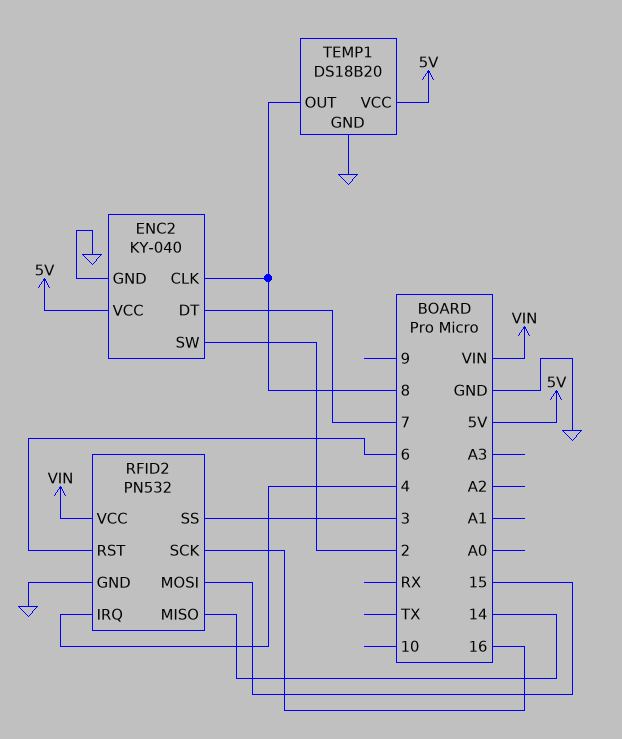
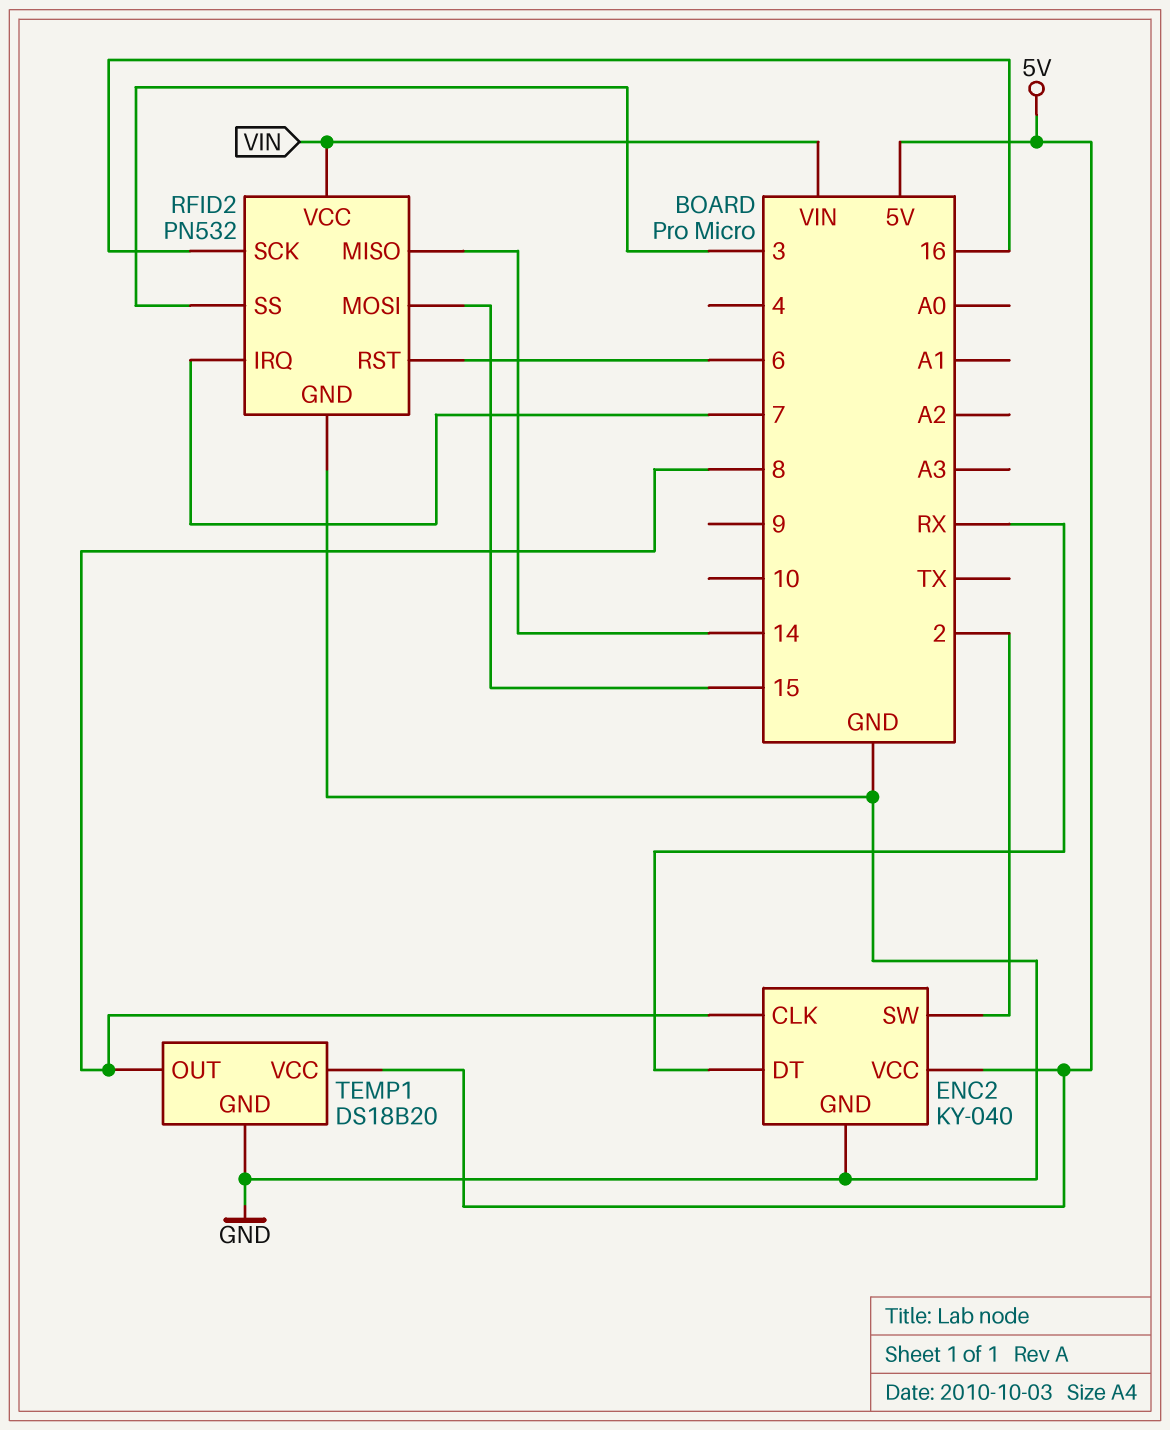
ENC2 pin DT: 7 -> RX
RFID2 pin IRQ: 4 -> 7

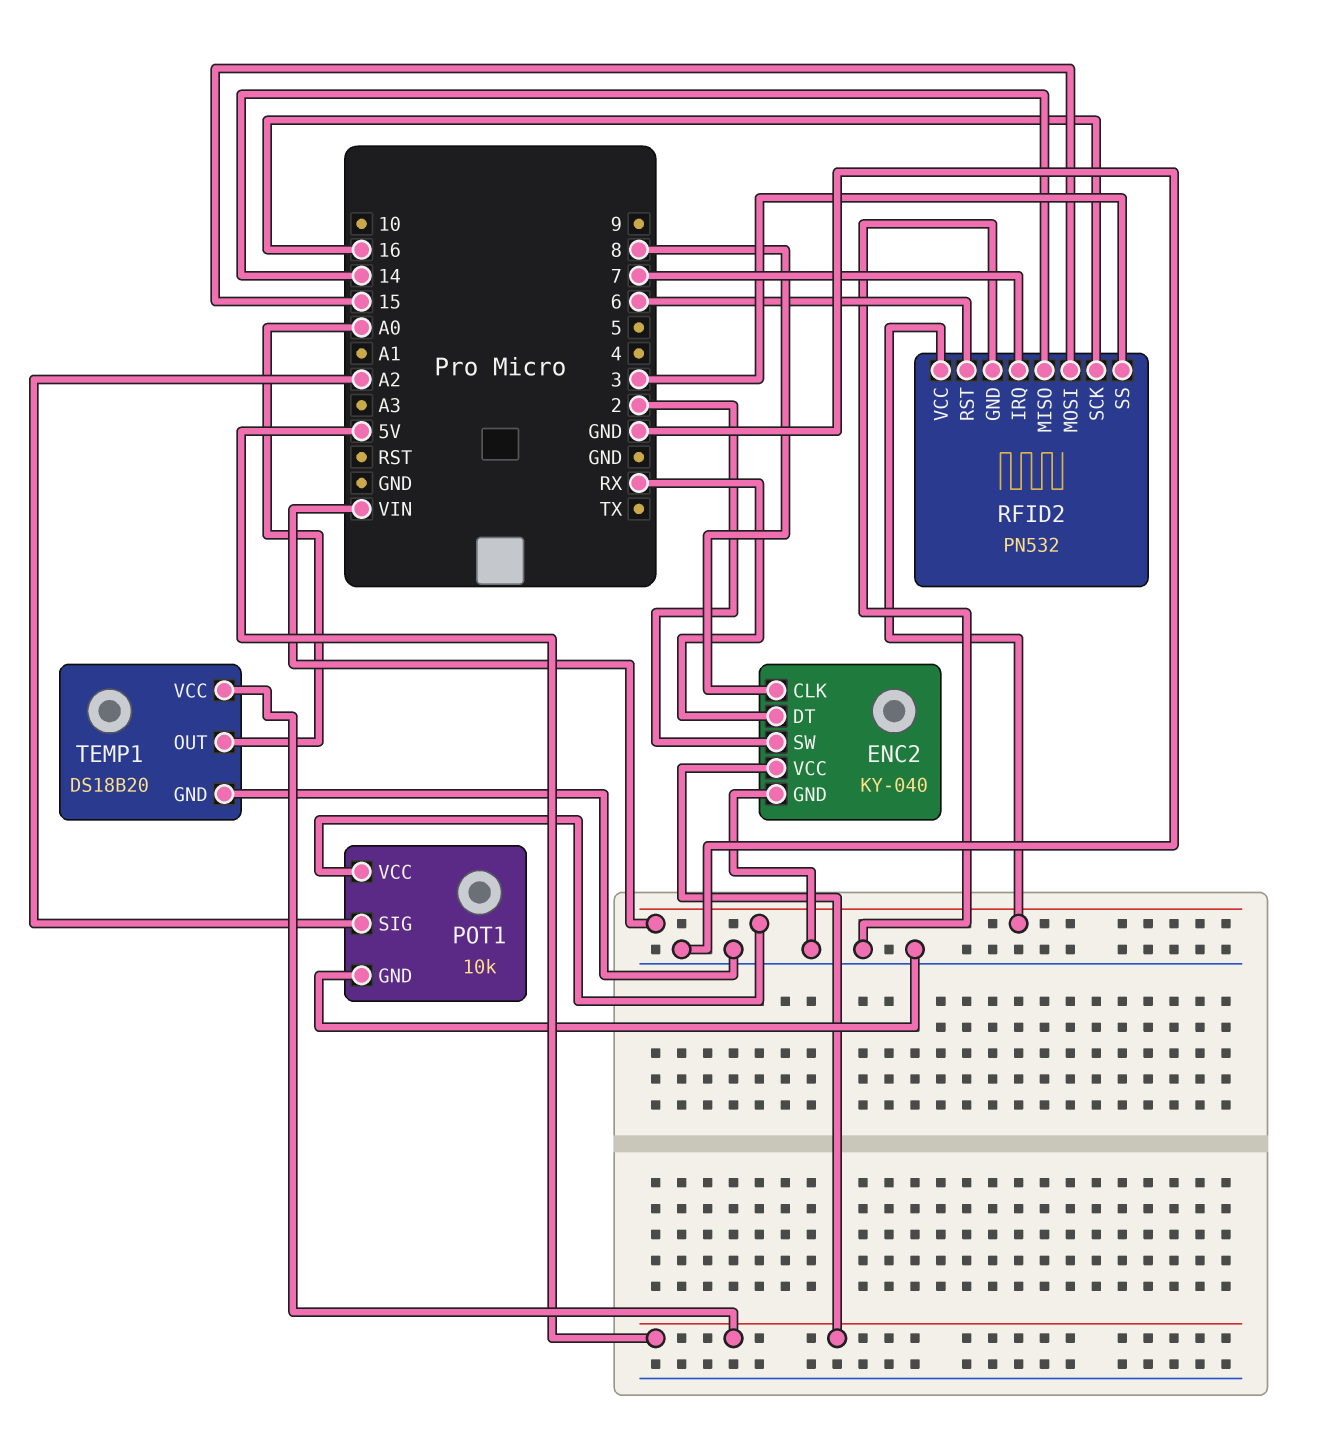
POT1: none -> 10k
POT1 pin GND: none -> GND
POT1 pin SIG: none -> A2
POT1 pin VCC: none -> VIN
TEMP1 pin OUT: 8 -> A0

